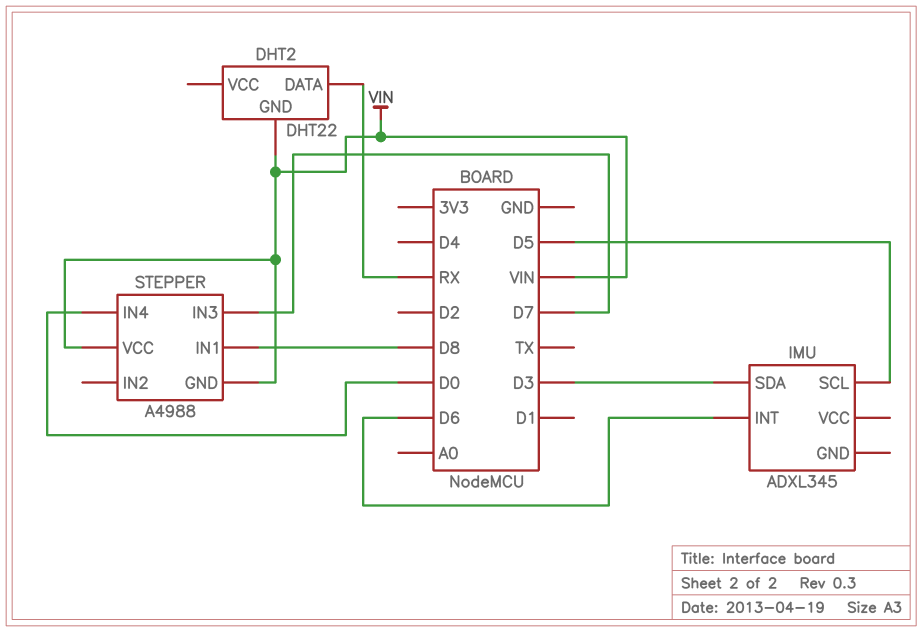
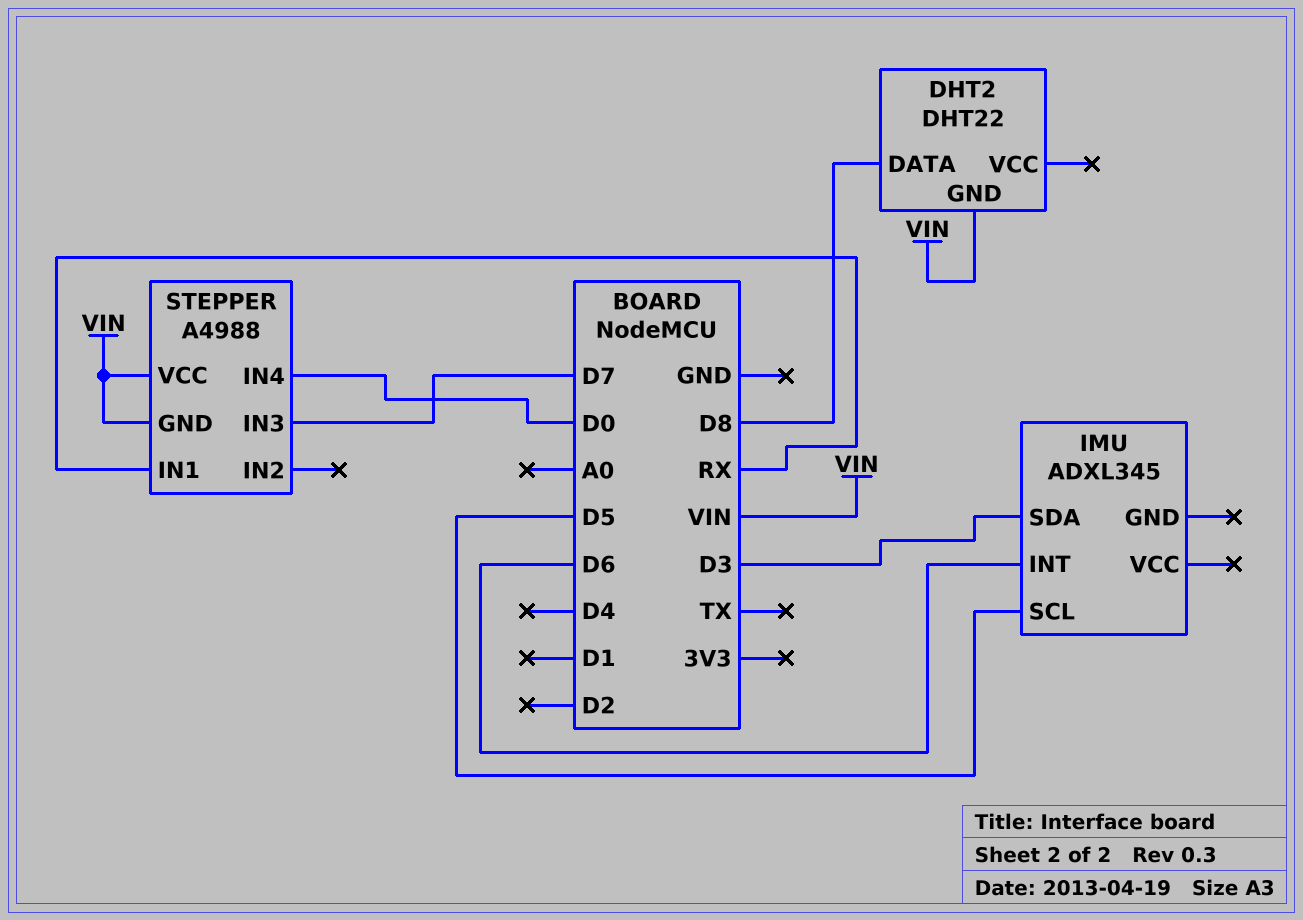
DHT2 pin DATA: RX -> D8
STEPPER pin IN1: D8 -> RX

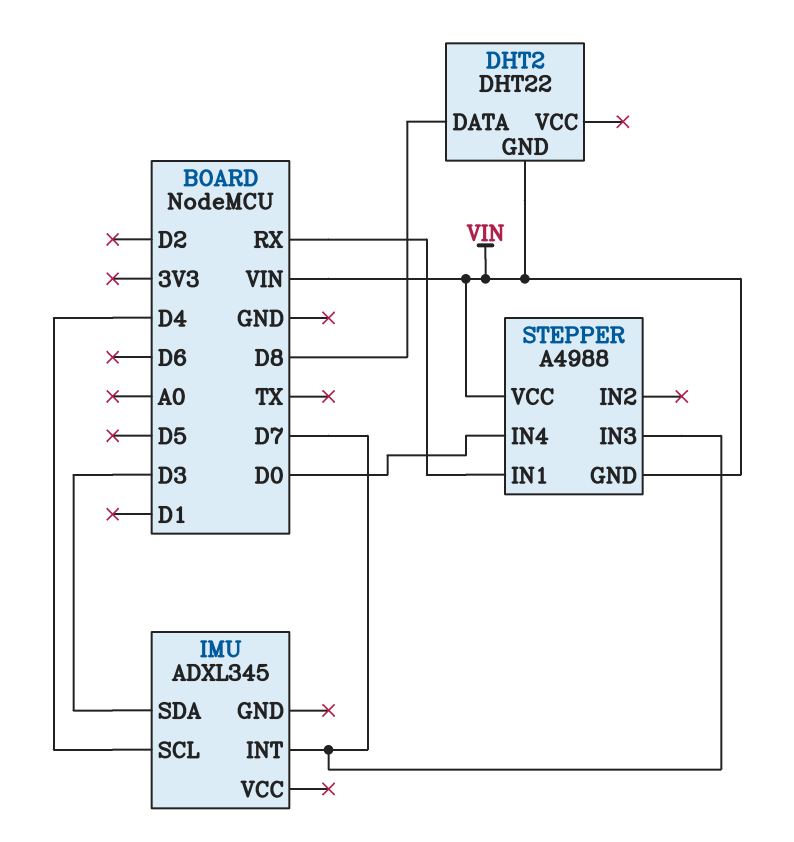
IMU pin INT: D6 -> D7
IMU pin SCL: D5 -> D4

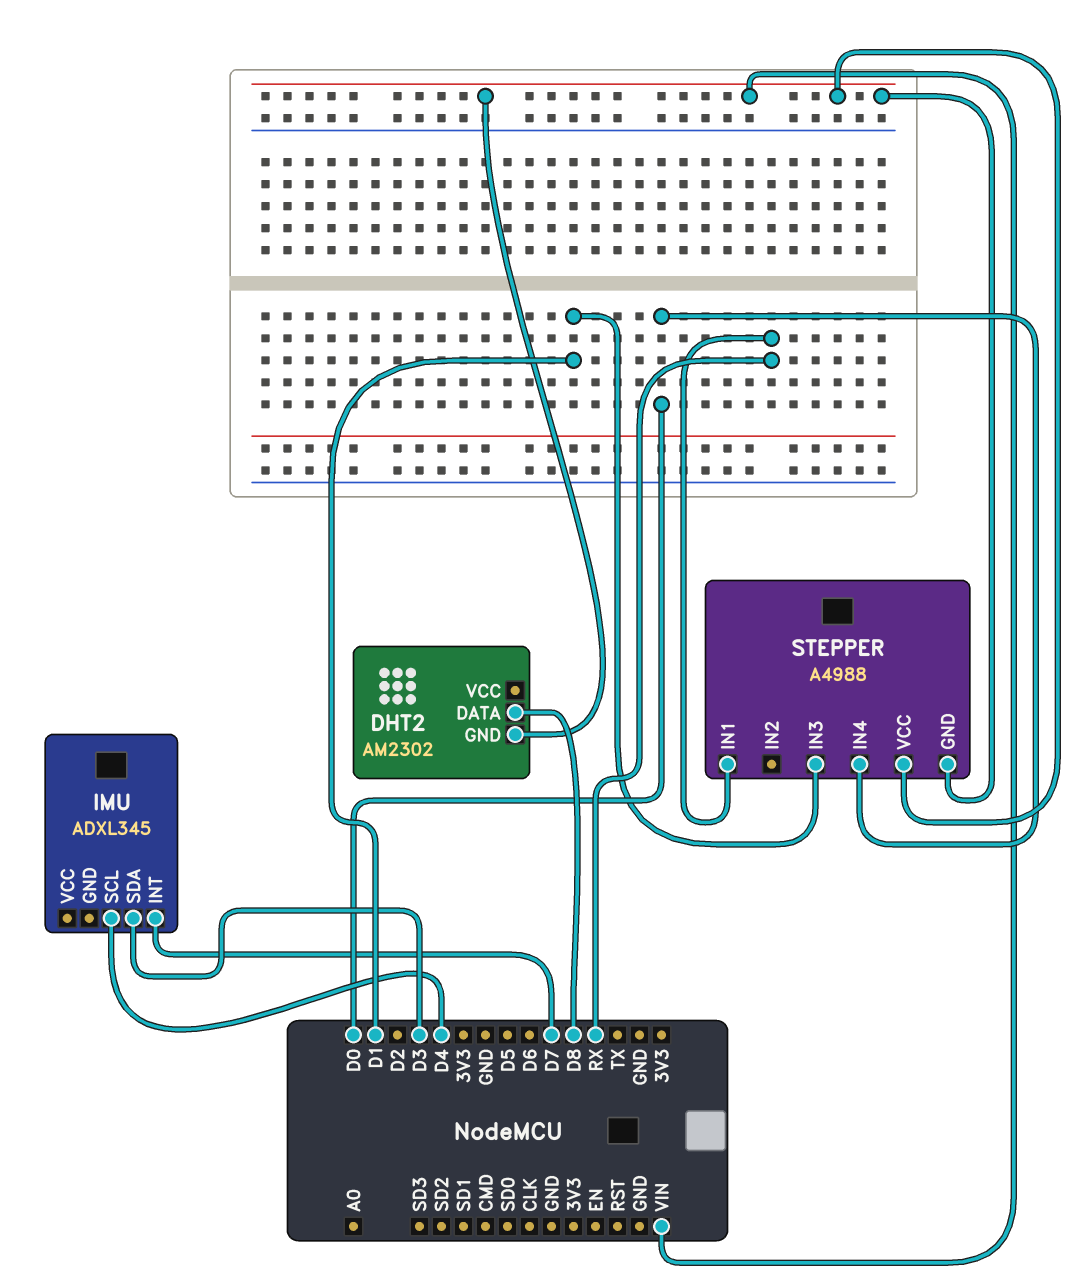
DHT2: DHT22 -> AM2302
STEPPER pin IN3: D7 -> D1

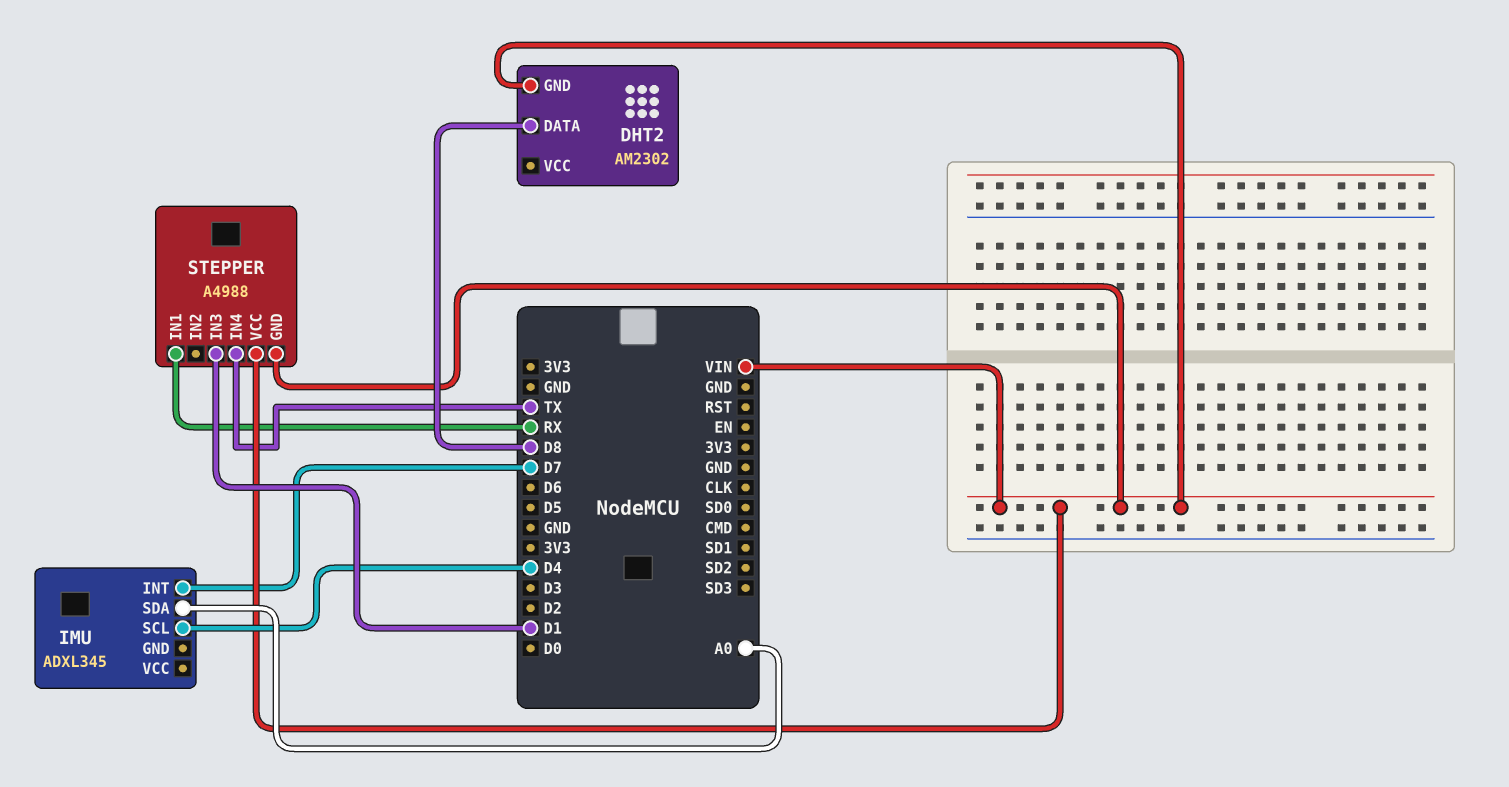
IMU pin SDA: D3 -> A0
STEPPER pin IN4: D0 -> TX

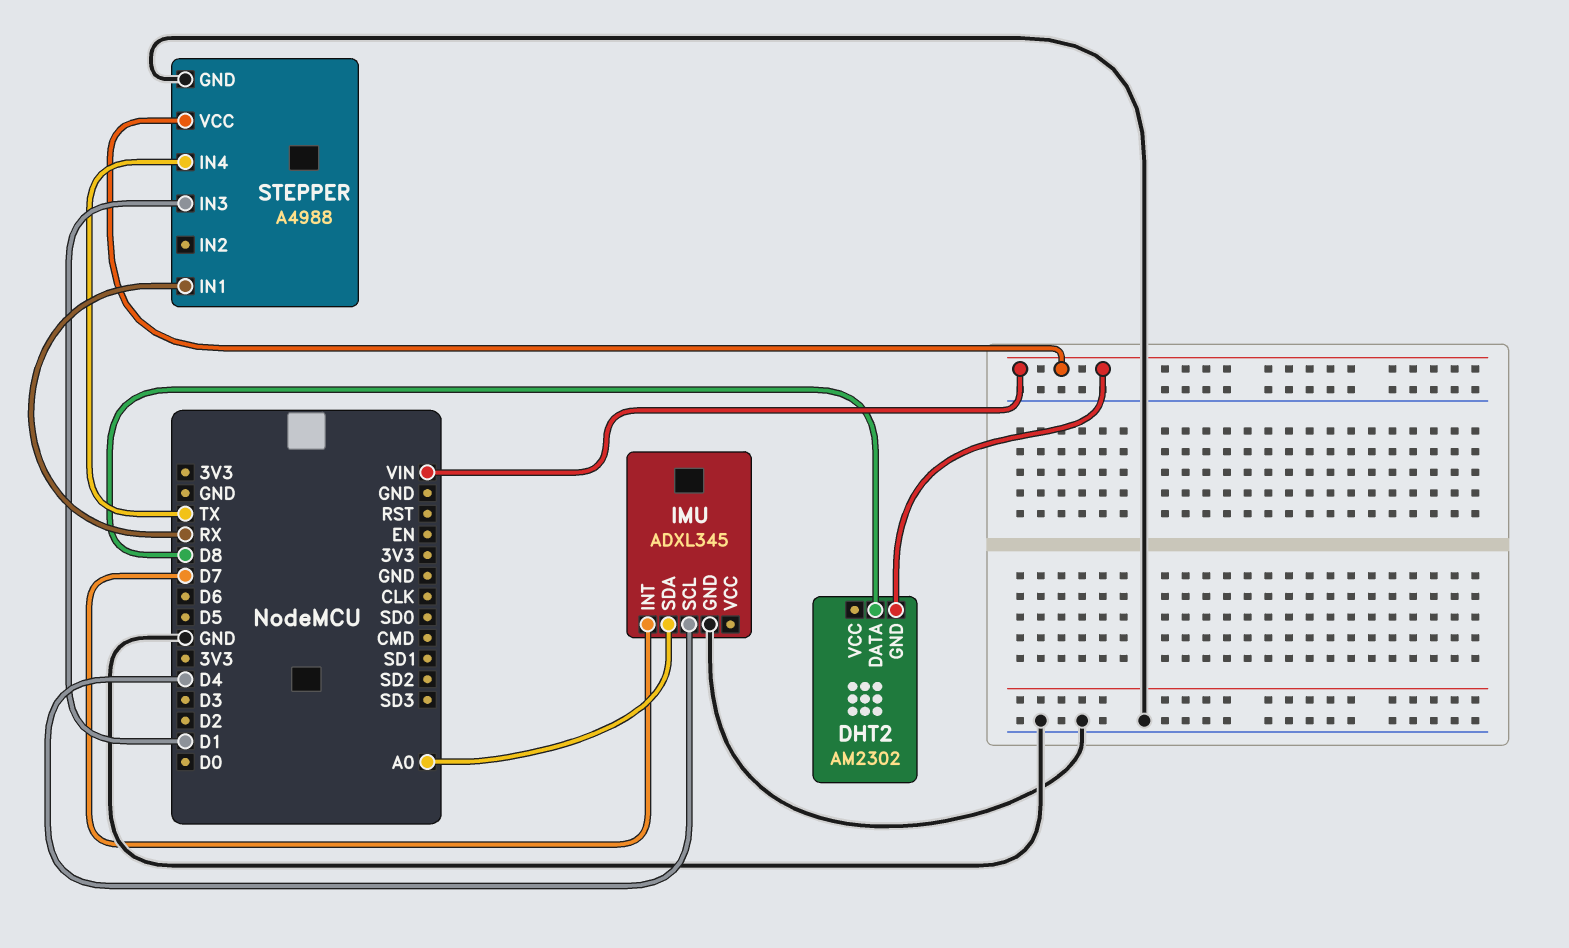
IMU pin GND: none -> GND
STEPPER pin GND: VIN -> GND

